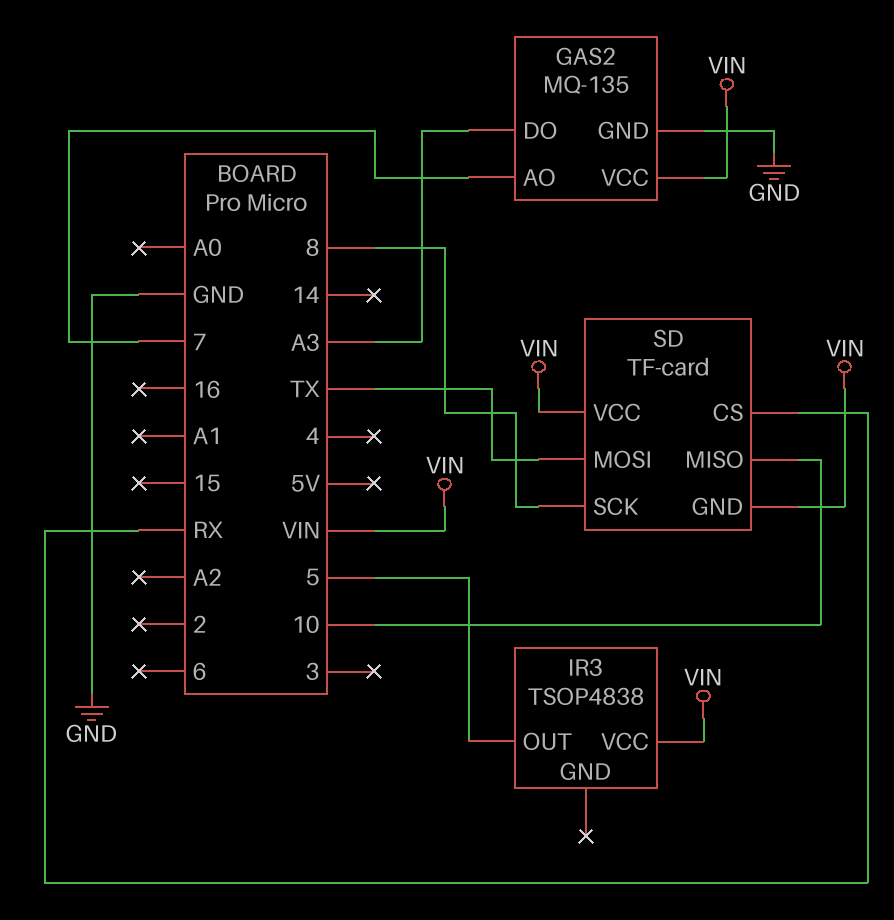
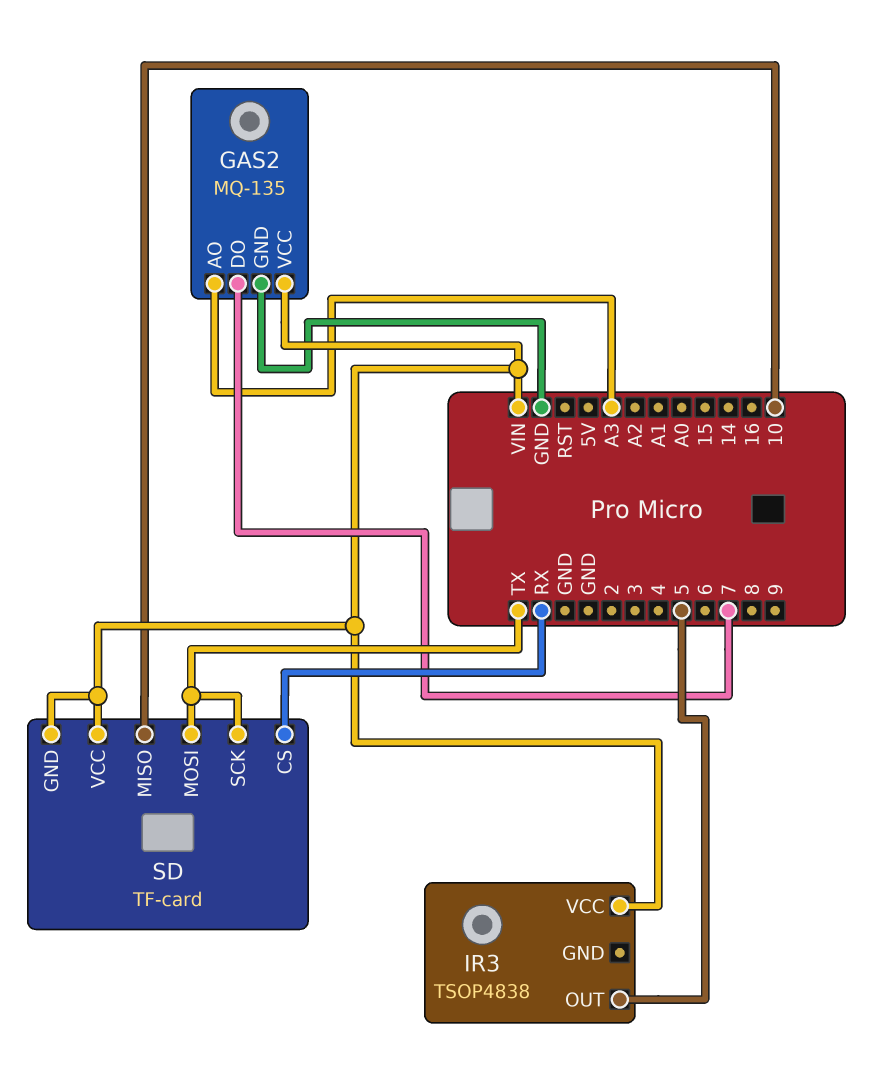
GAS2 pin AO: 7 -> A3
GAS2 pin DO: A3 -> 7
SD pin SCK: 8 -> TX

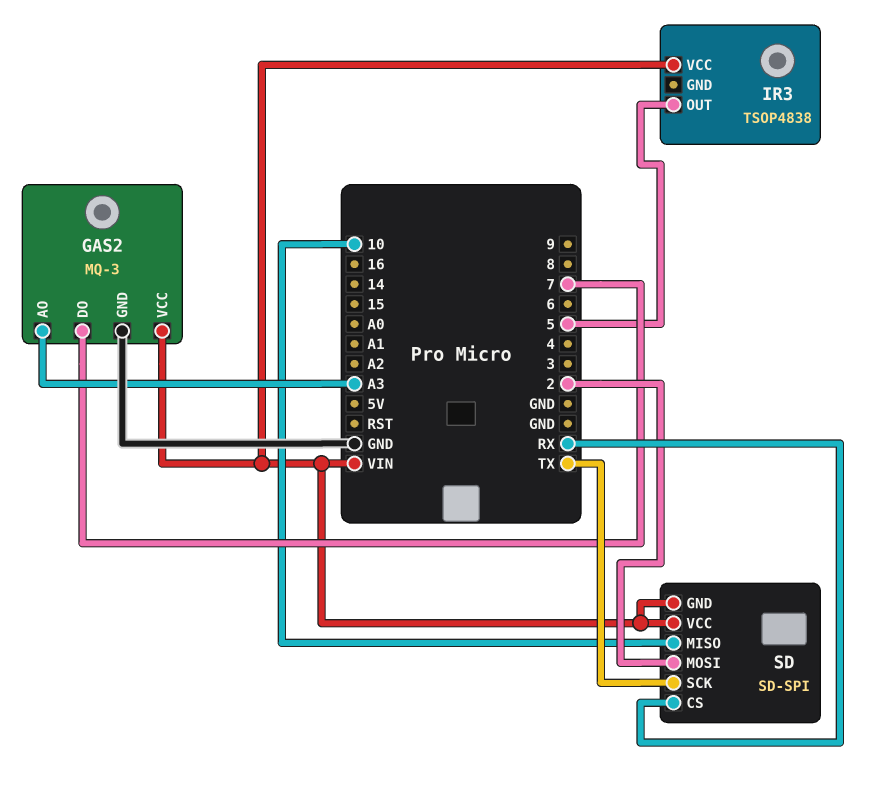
GAS2: MQ-135 -> MQ-3
SD: TF-card -> SD-SPI
SD pin MOSI: TX -> 2

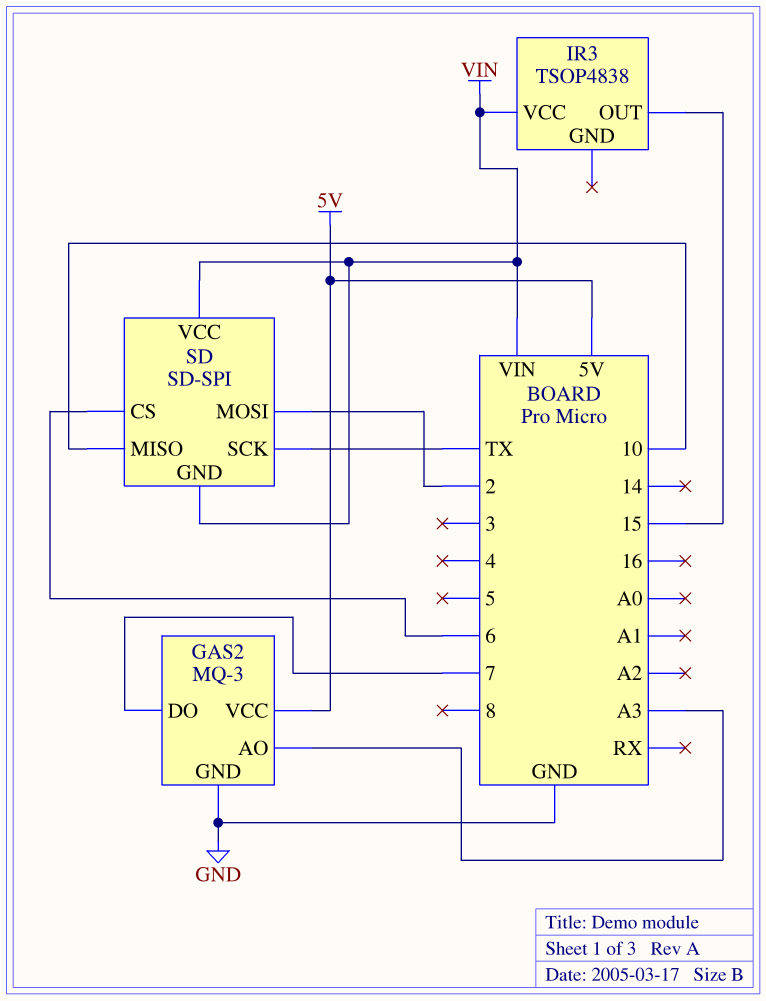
GAS2 pin VCC: VIN -> 5V
IR3 pin OUT: 5 -> 15
SD pin CS: RX -> 6

